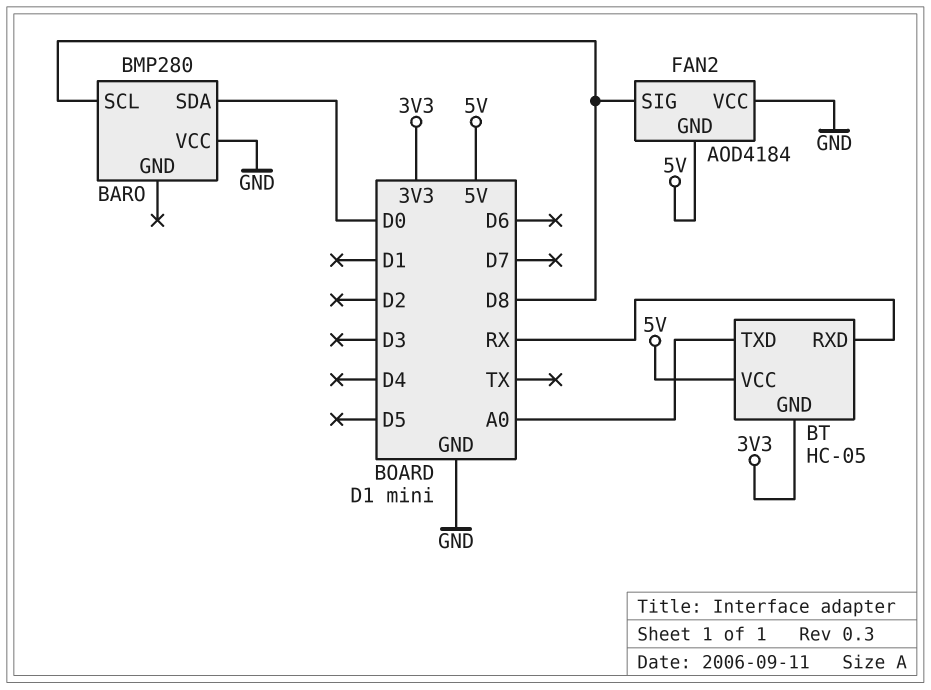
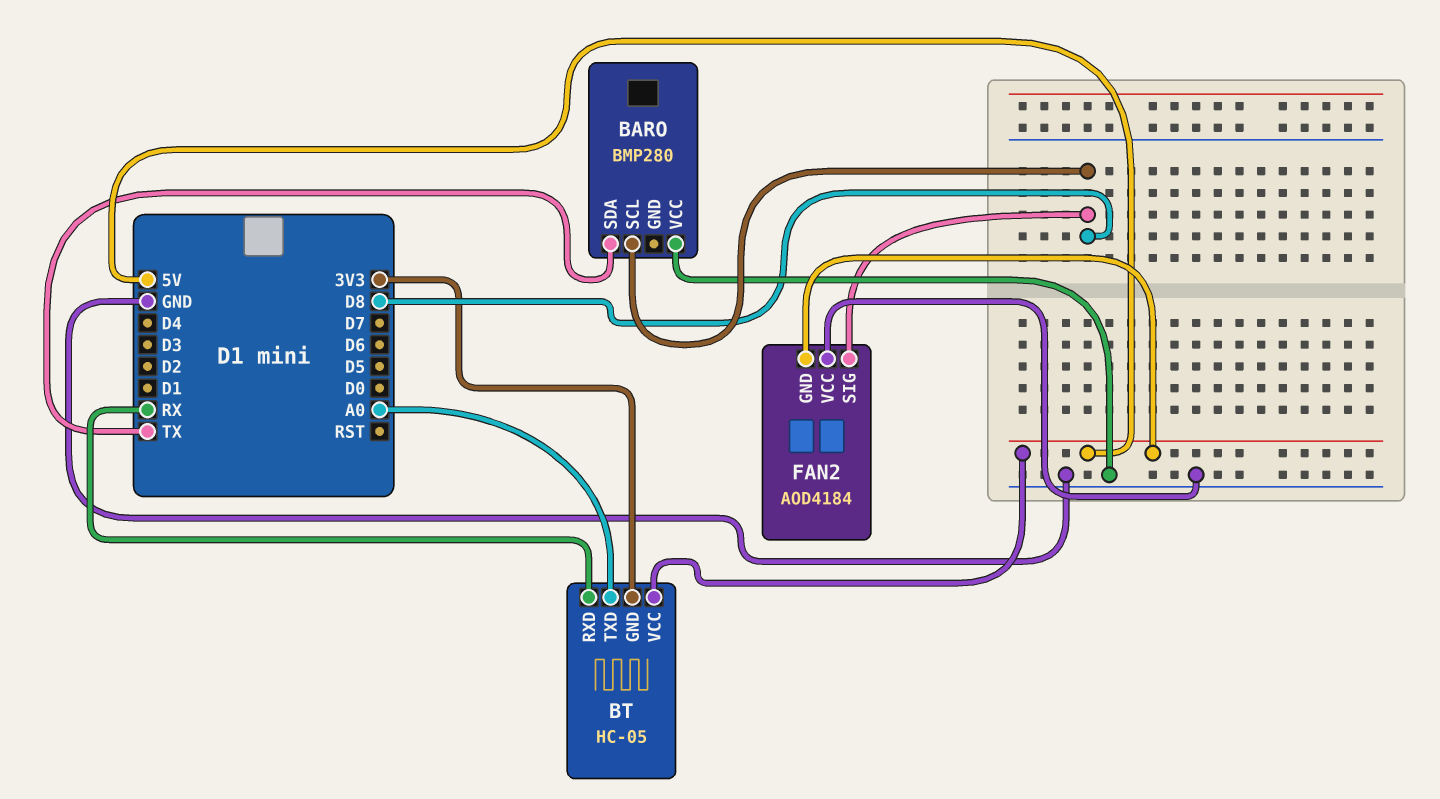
BARO pin SDA: D0 -> TX

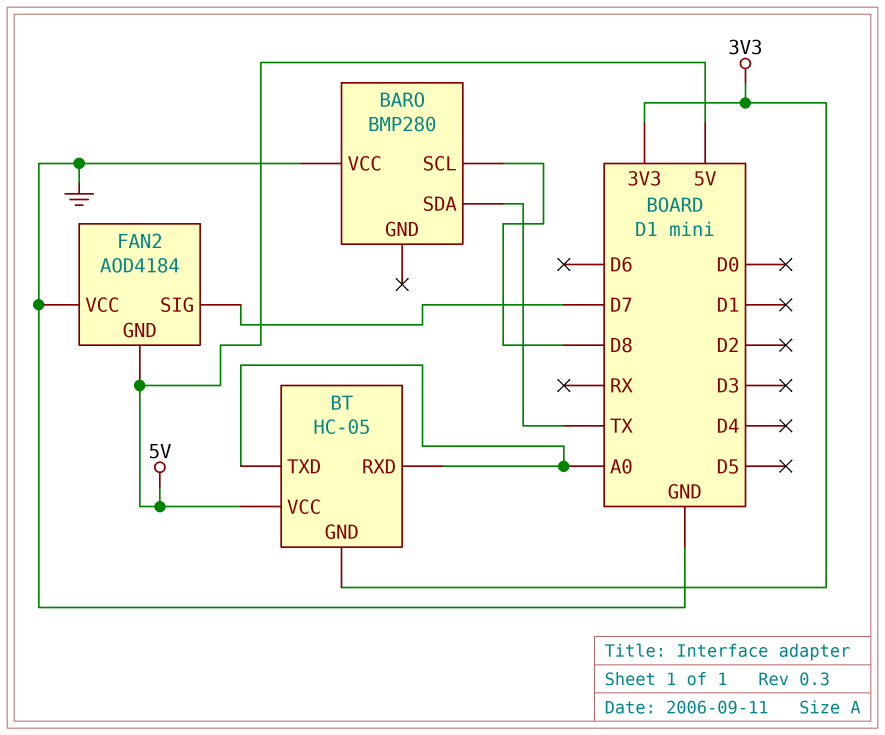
BT pin RXD: RX -> A0
FAN2 pin SIG: D8 -> D7

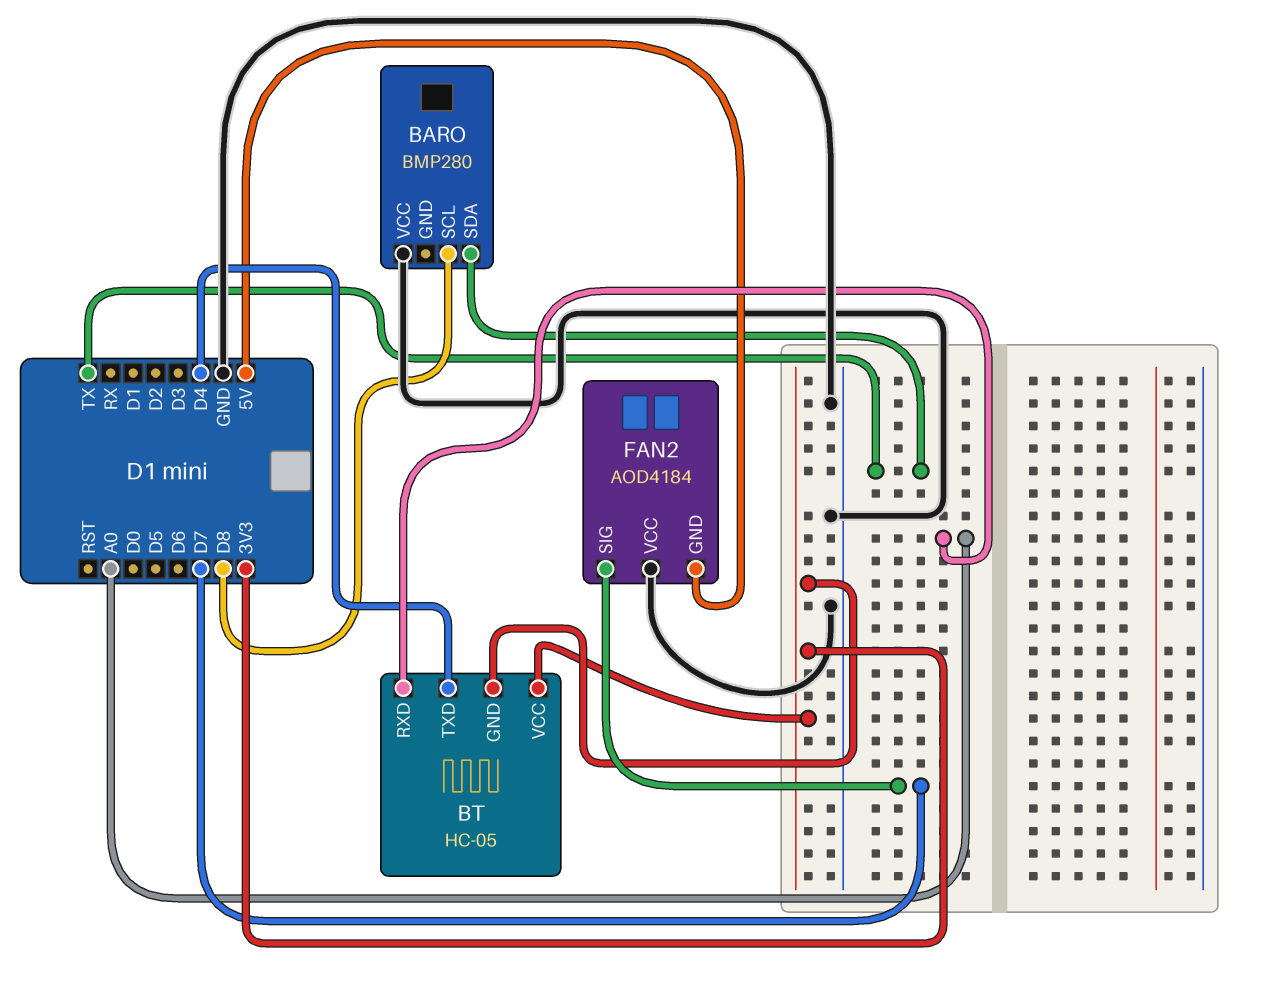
BT pin TXD: A0 -> D4
BT pin VCC: 5V -> 3V3

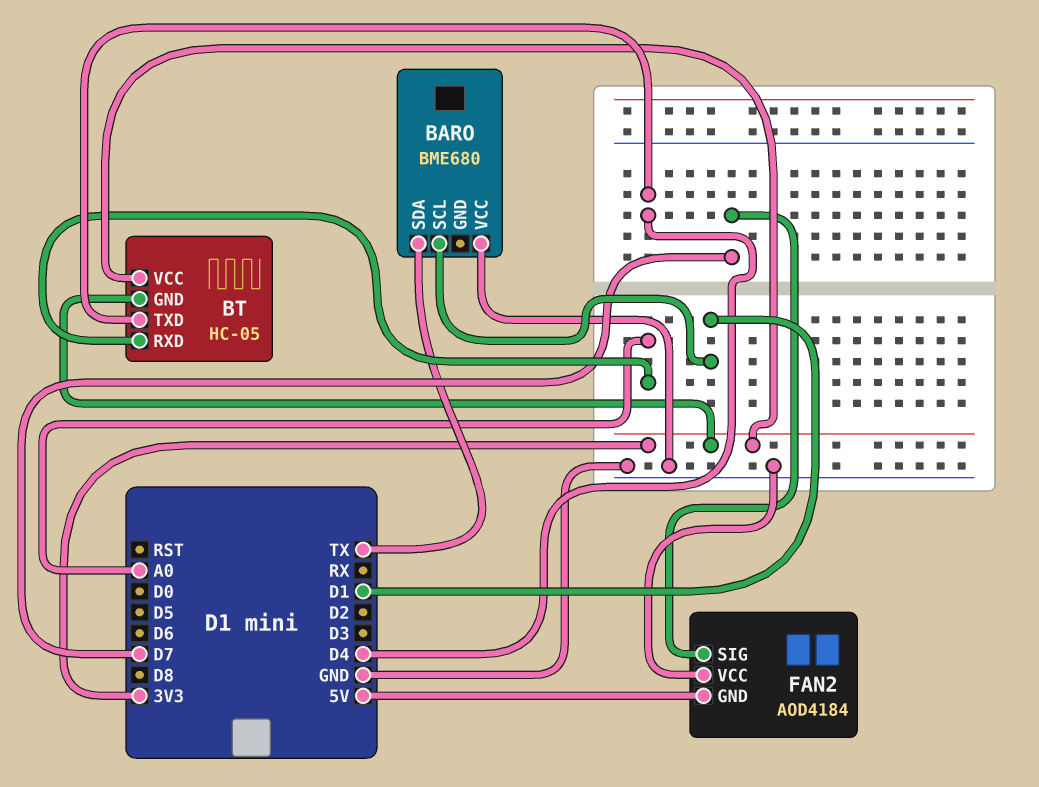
BARO: BMP280 -> BME680
BARO pin SCL: D8 -> D1

